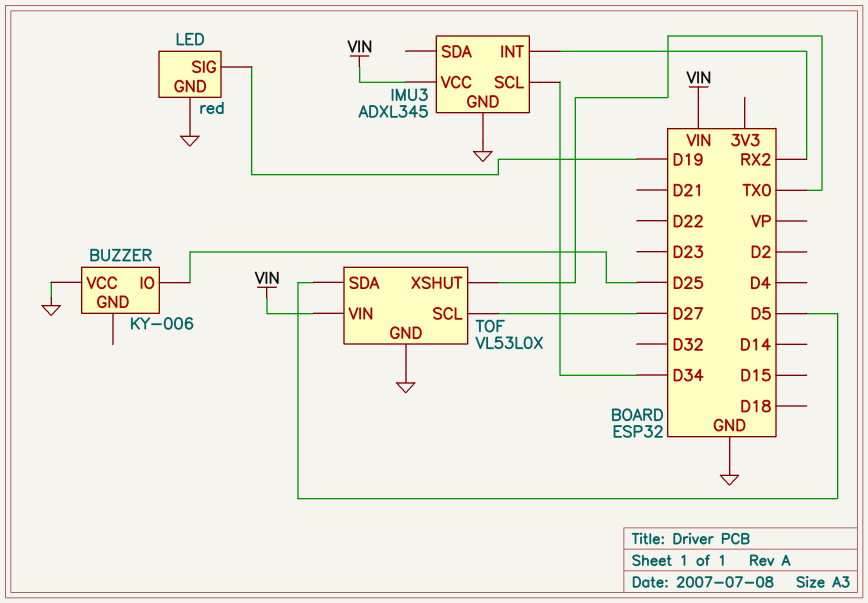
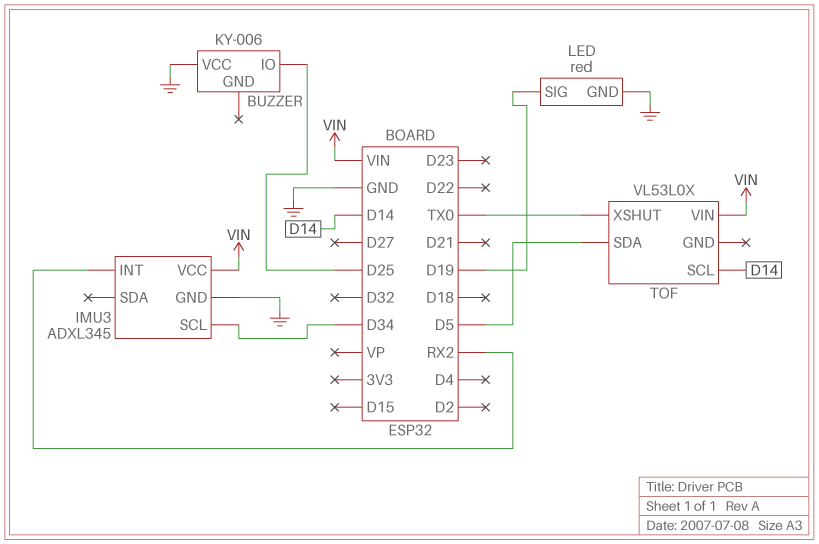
TOF pin GND: GND -> none
TOF pin SCL: D27 -> D14

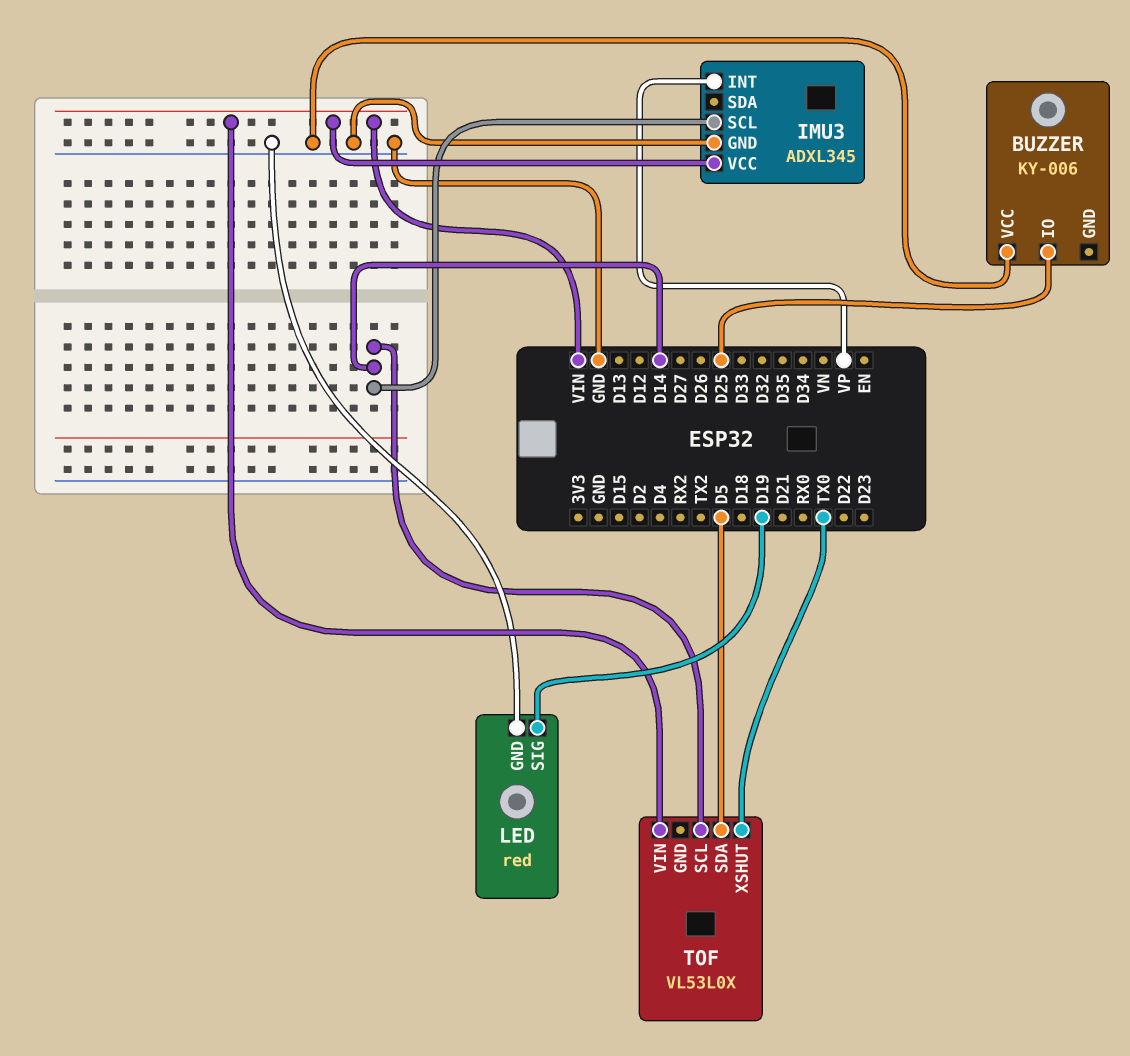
IMU3 pin INT: RX2 -> VP
IMU3 pin SCL: D34 -> D14

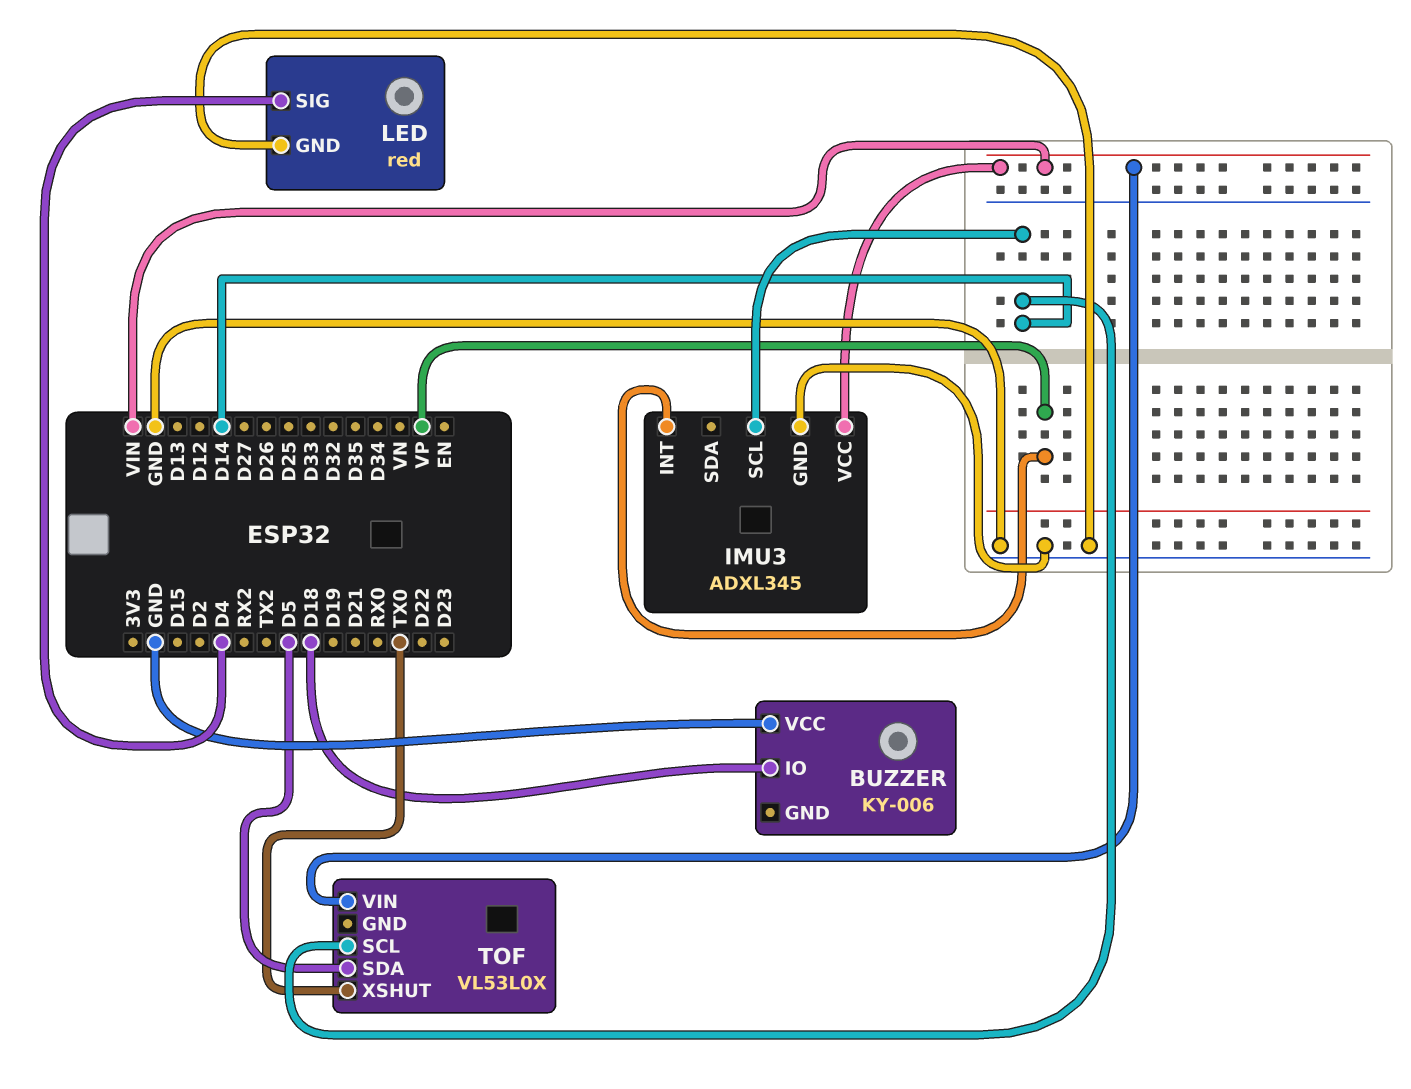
BUZZER pin IO: D25 -> D18
LED pin SIG: D19 -> D4

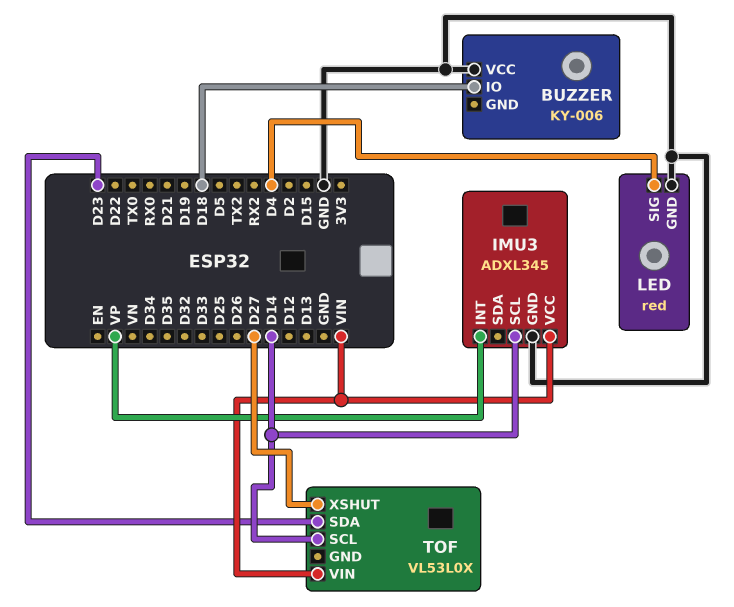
TOF pin SDA: D5 -> D23
TOF pin XSHUT: TX0 -> D27

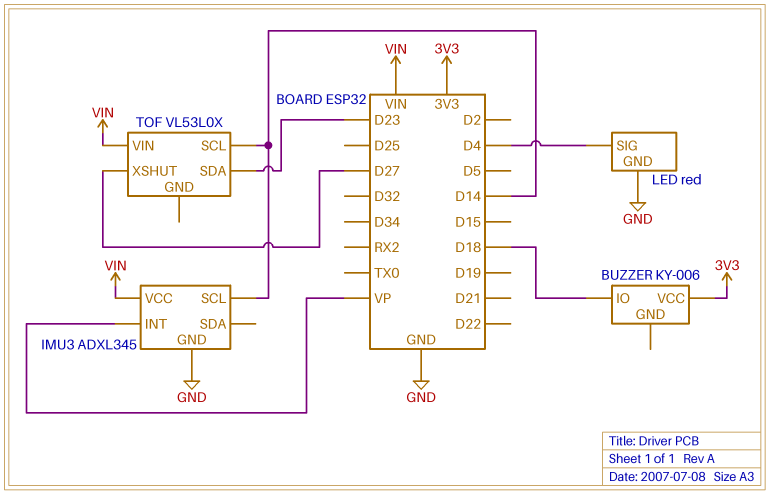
BUZZER pin VCC: GND -> 3V3

